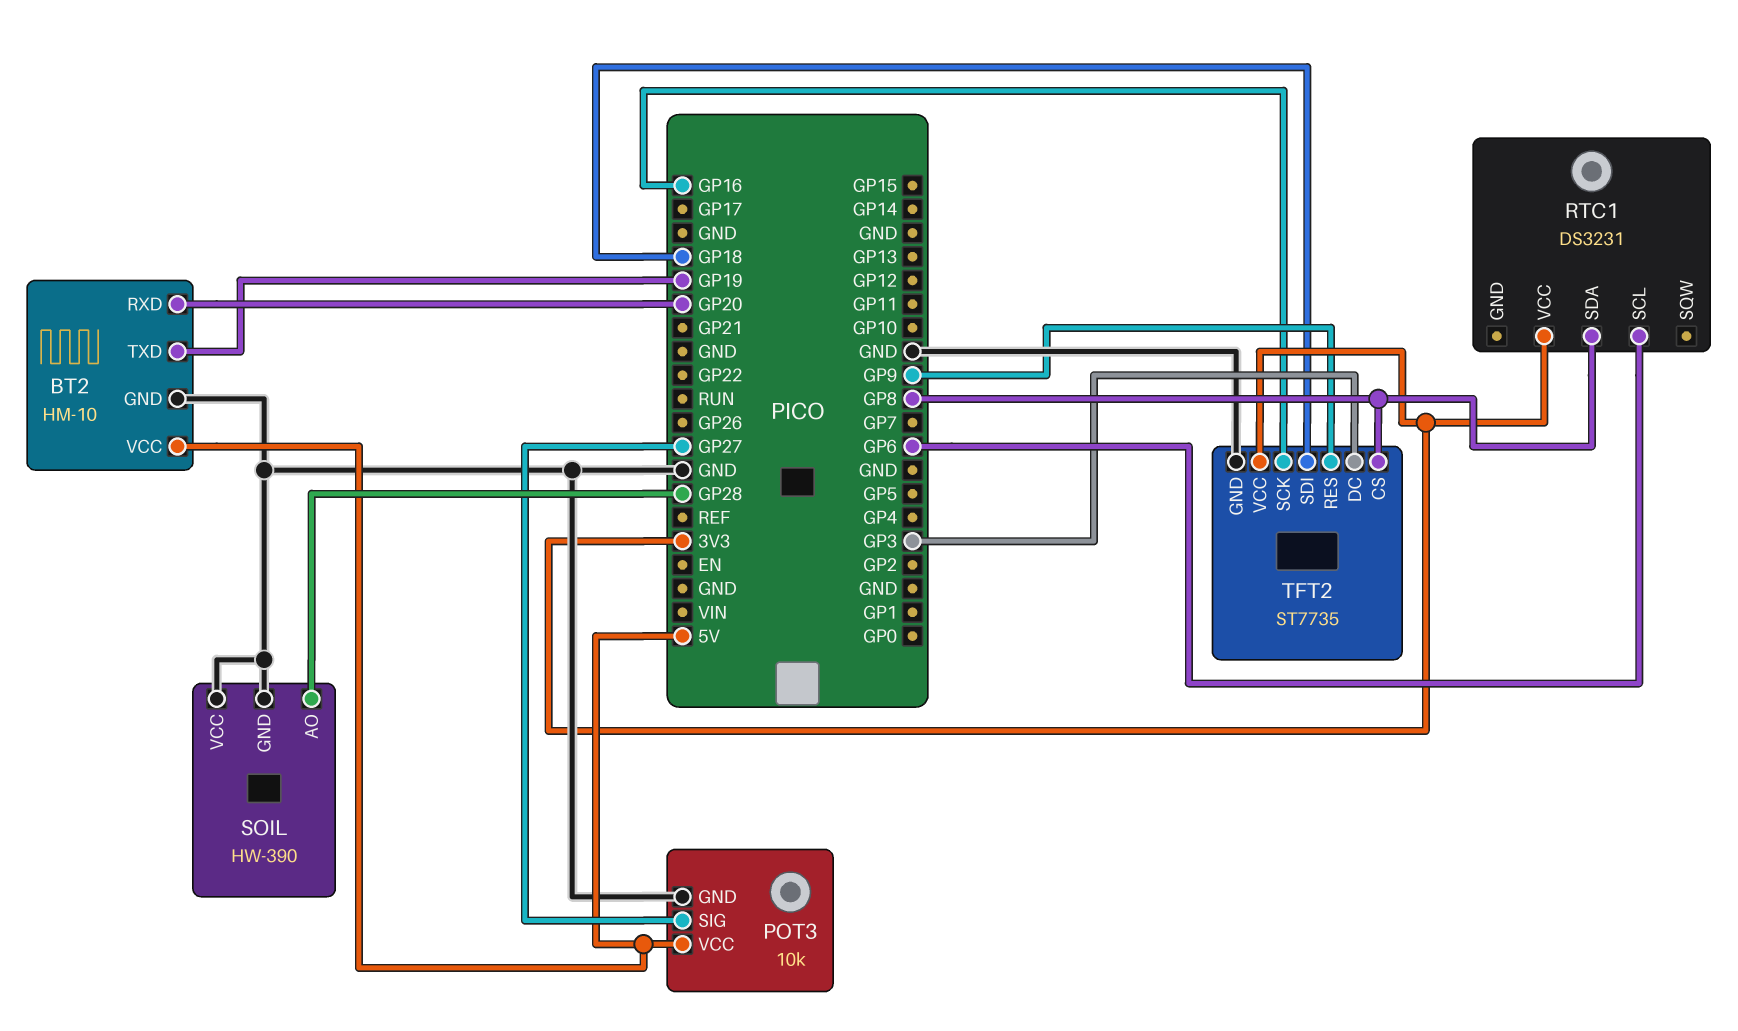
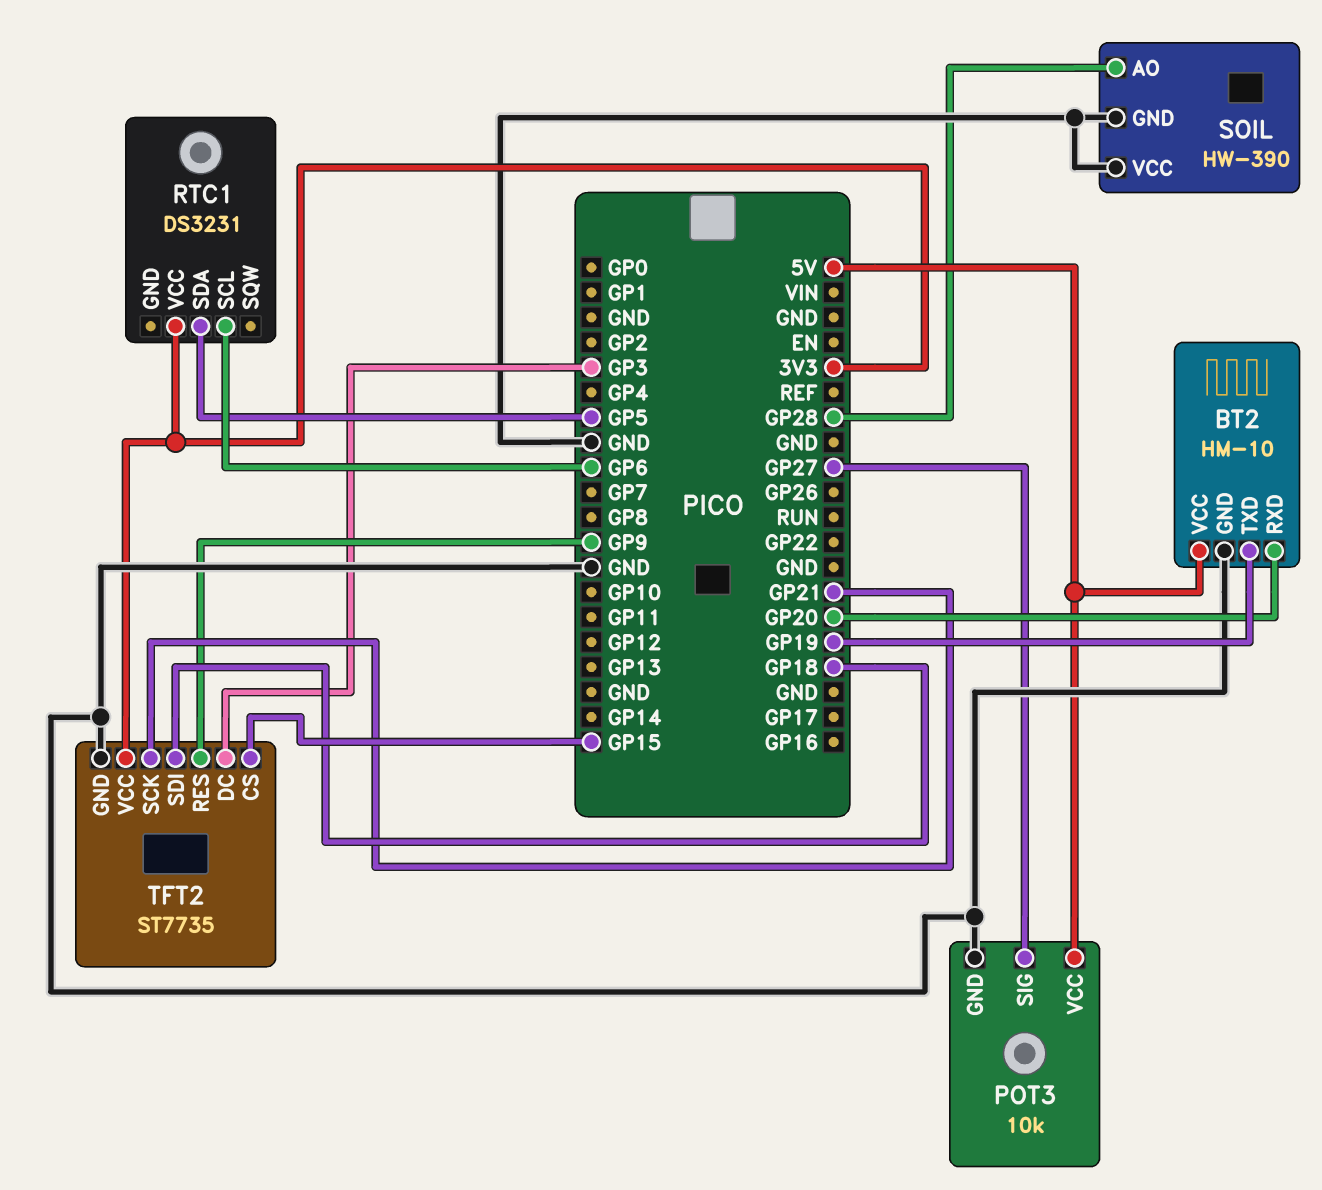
RTC1 pin SDA: GP8 -> GP5
TFT2 pin CS: GP8 -> GP15
TFT2 pin SCK: GP16 -> GP21

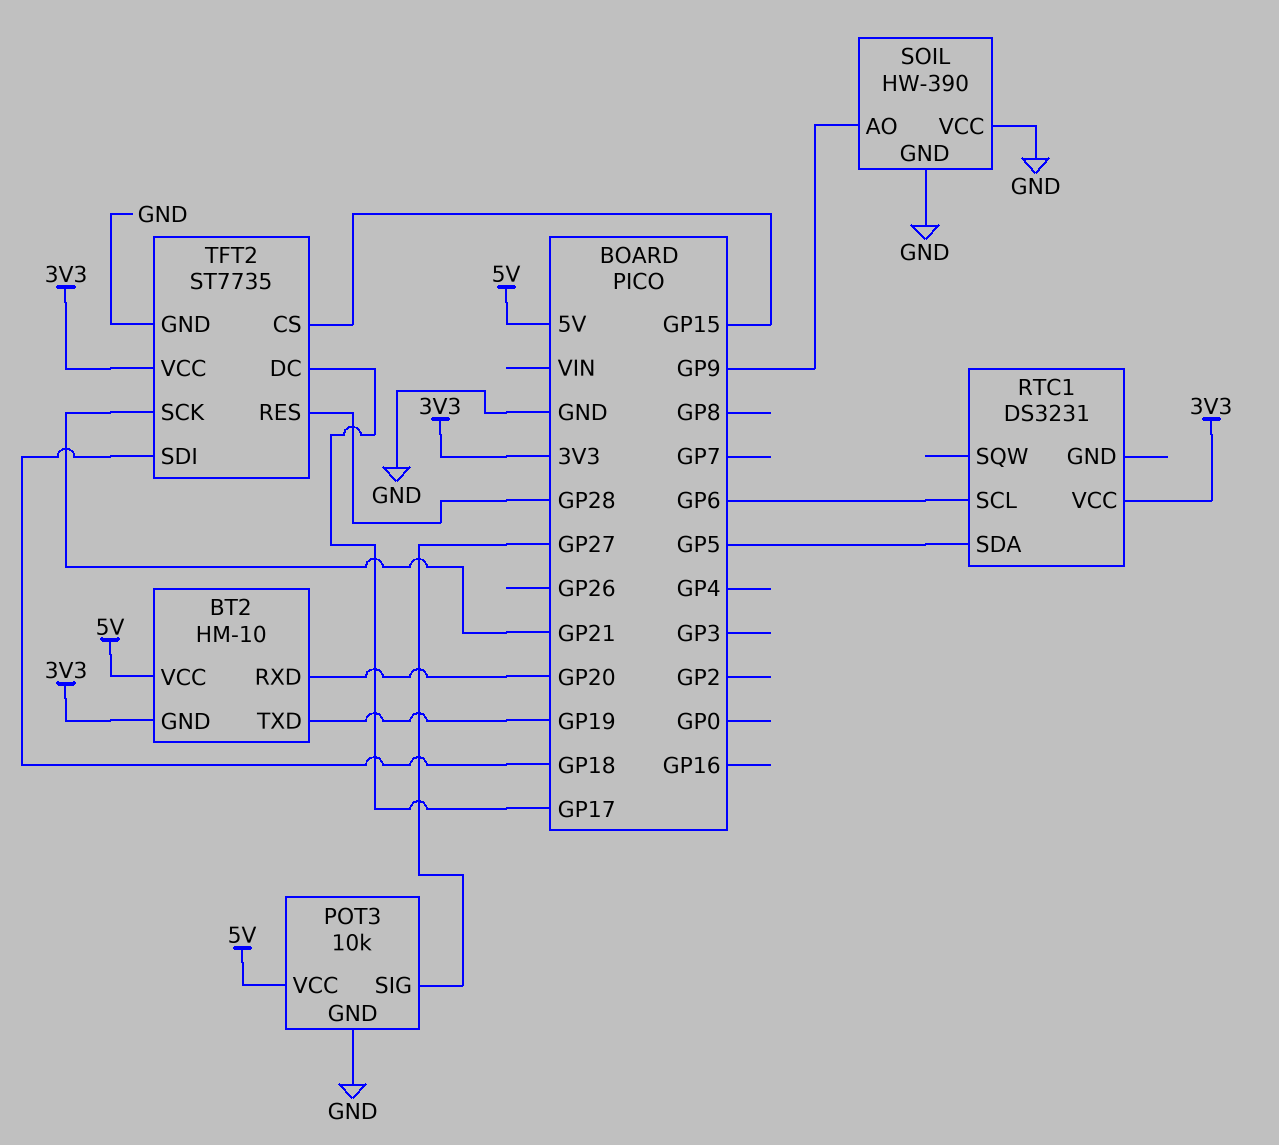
BT2 pin GND: GND -> 3V3
SOIL pin AO: GP28 -> GP9
TFT2 pin DC: GP3 -> GP17
TFT2 pin RES: GP9 -> GP28

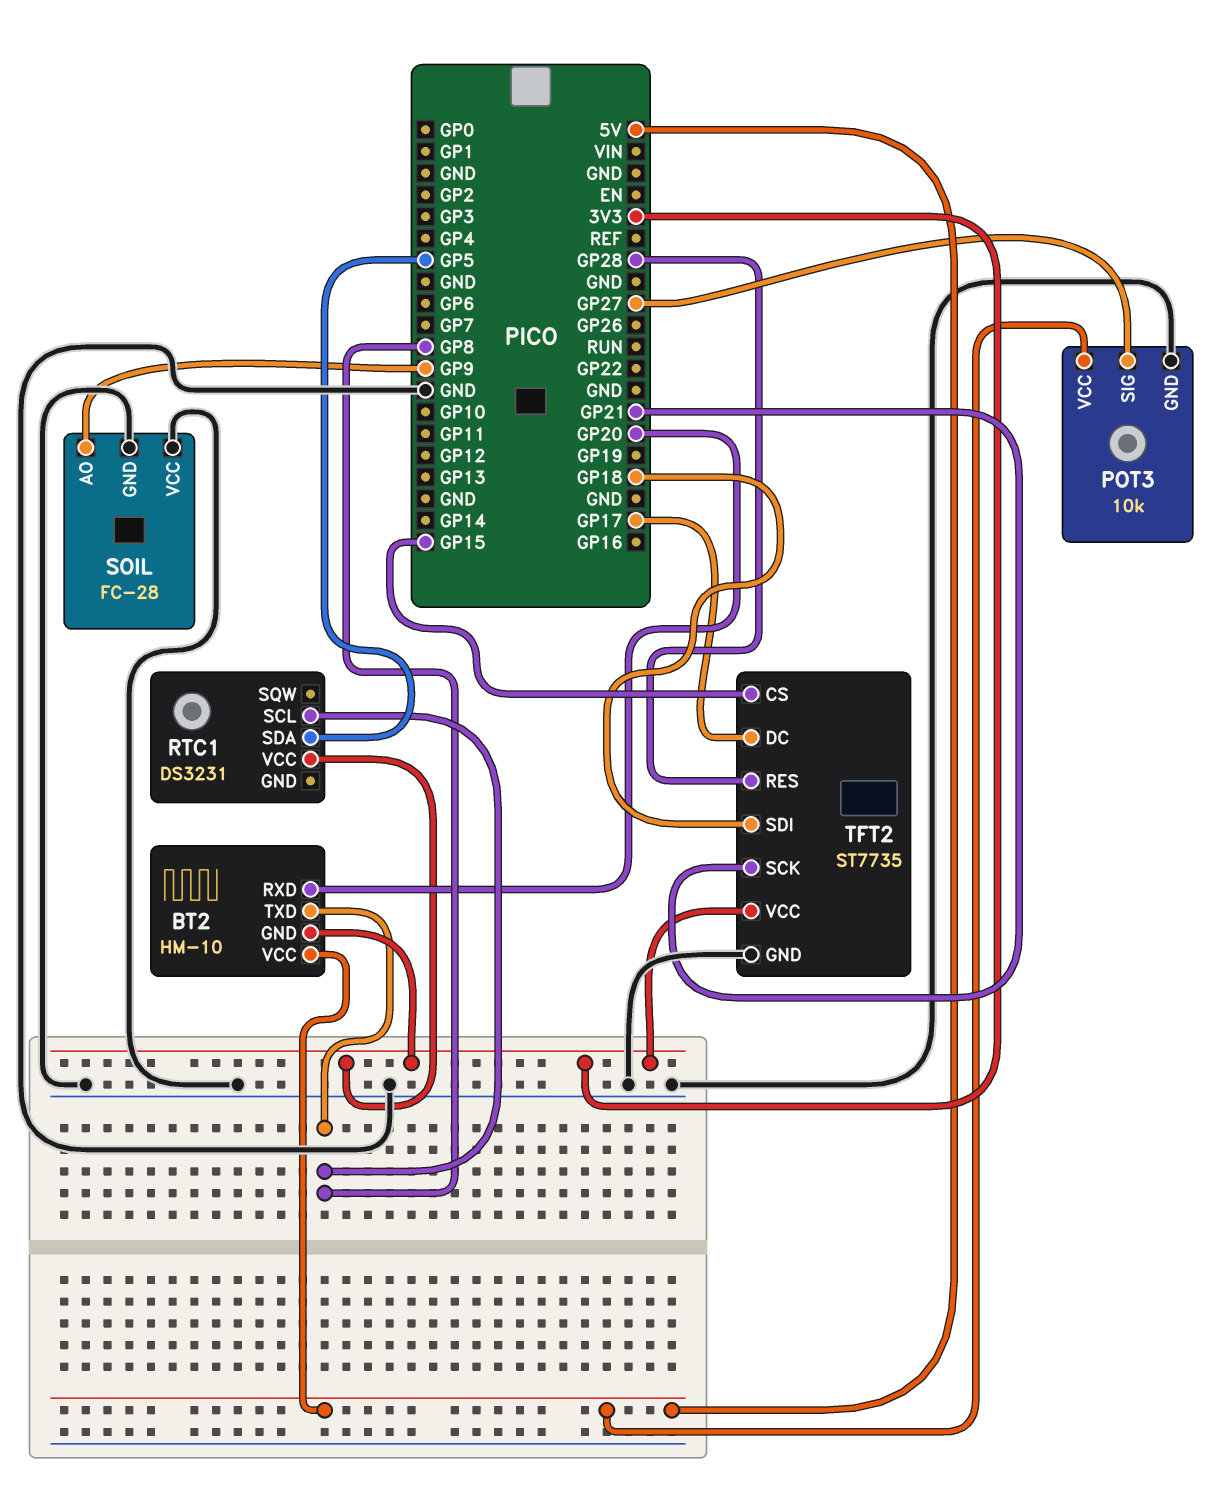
BT2 pin TXD: GP19 -> GP8
RTC1 pin SCL: GP6 -> GP8
SOIL: HW-390 -> FC-28

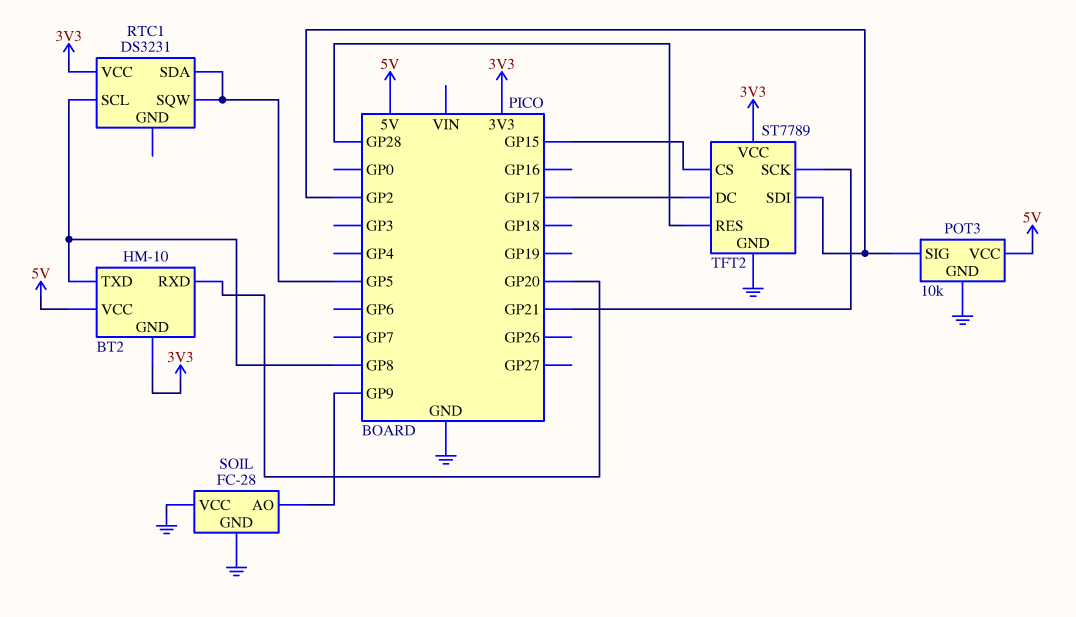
POT3 pin SIG: GP27 -> GP2
RTC1 pin SQW: none -> GP5
TFT2: ST7735 -> ST7789
TFT2 pin SDI: GP18 -> GP2

